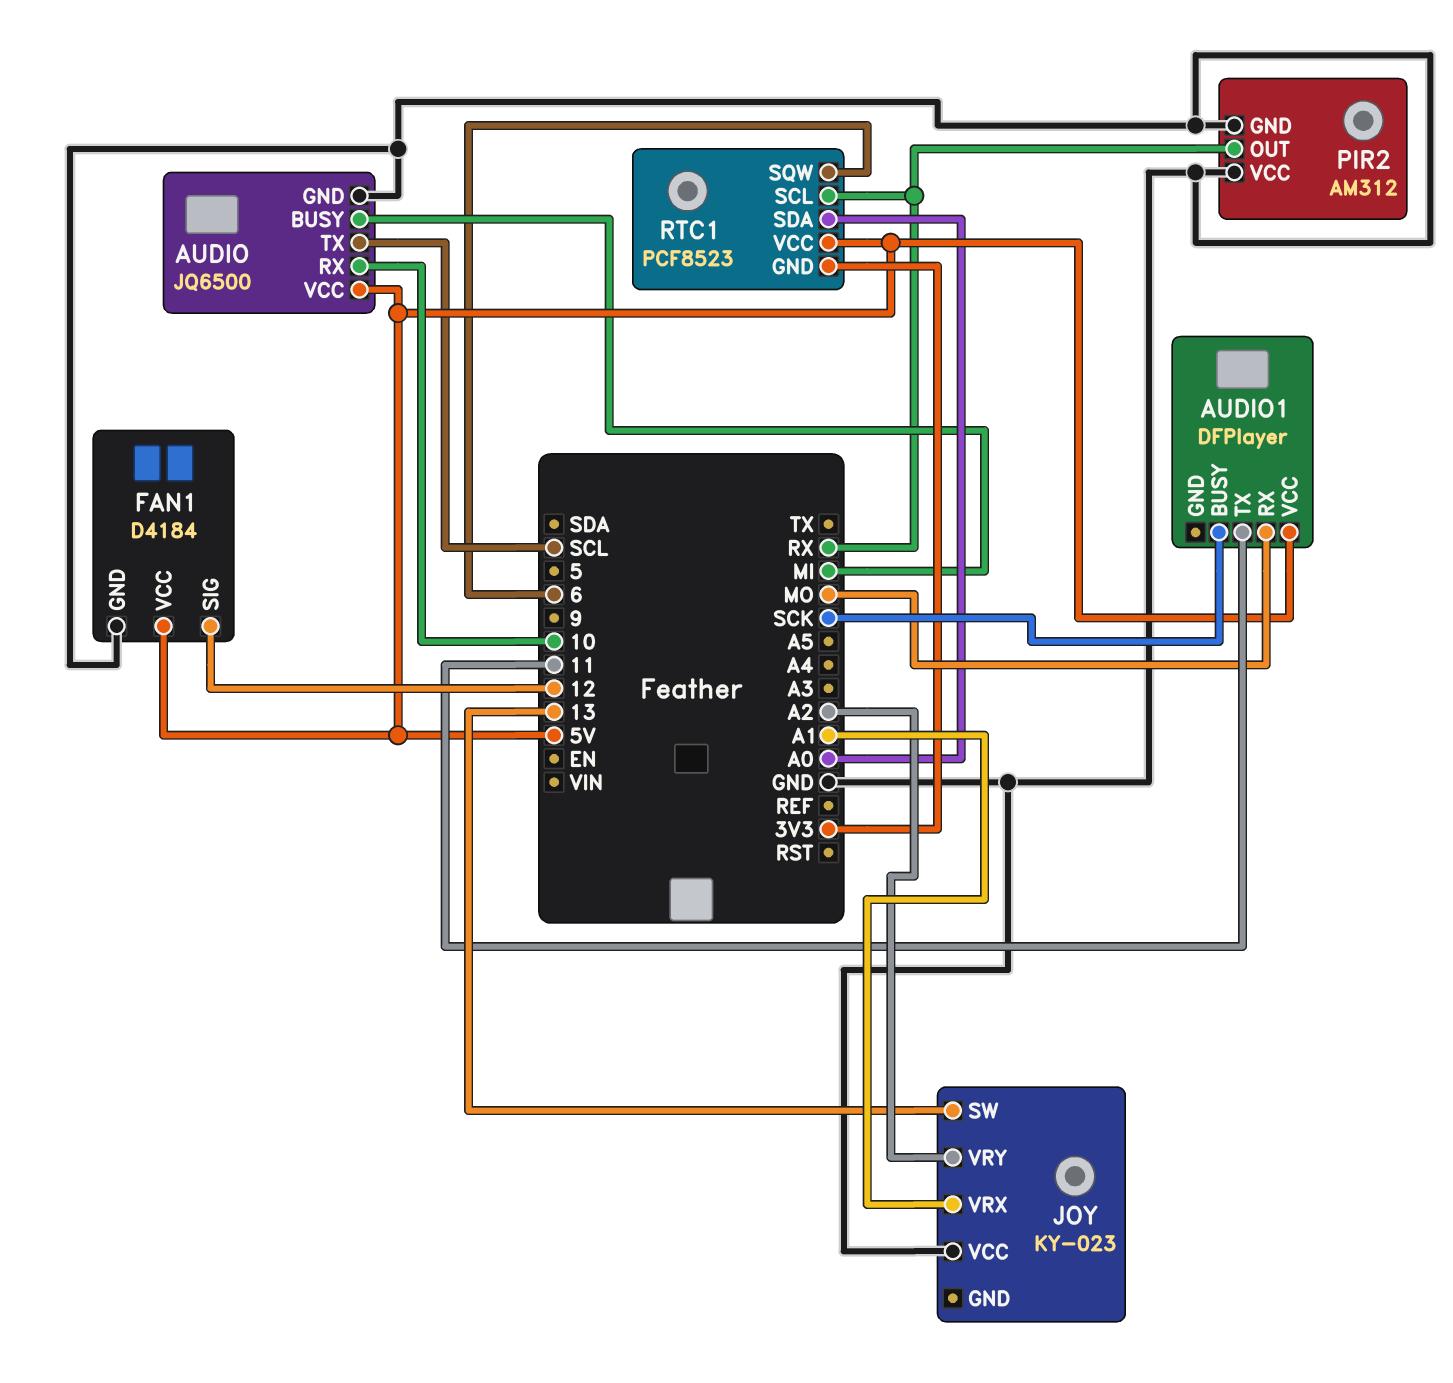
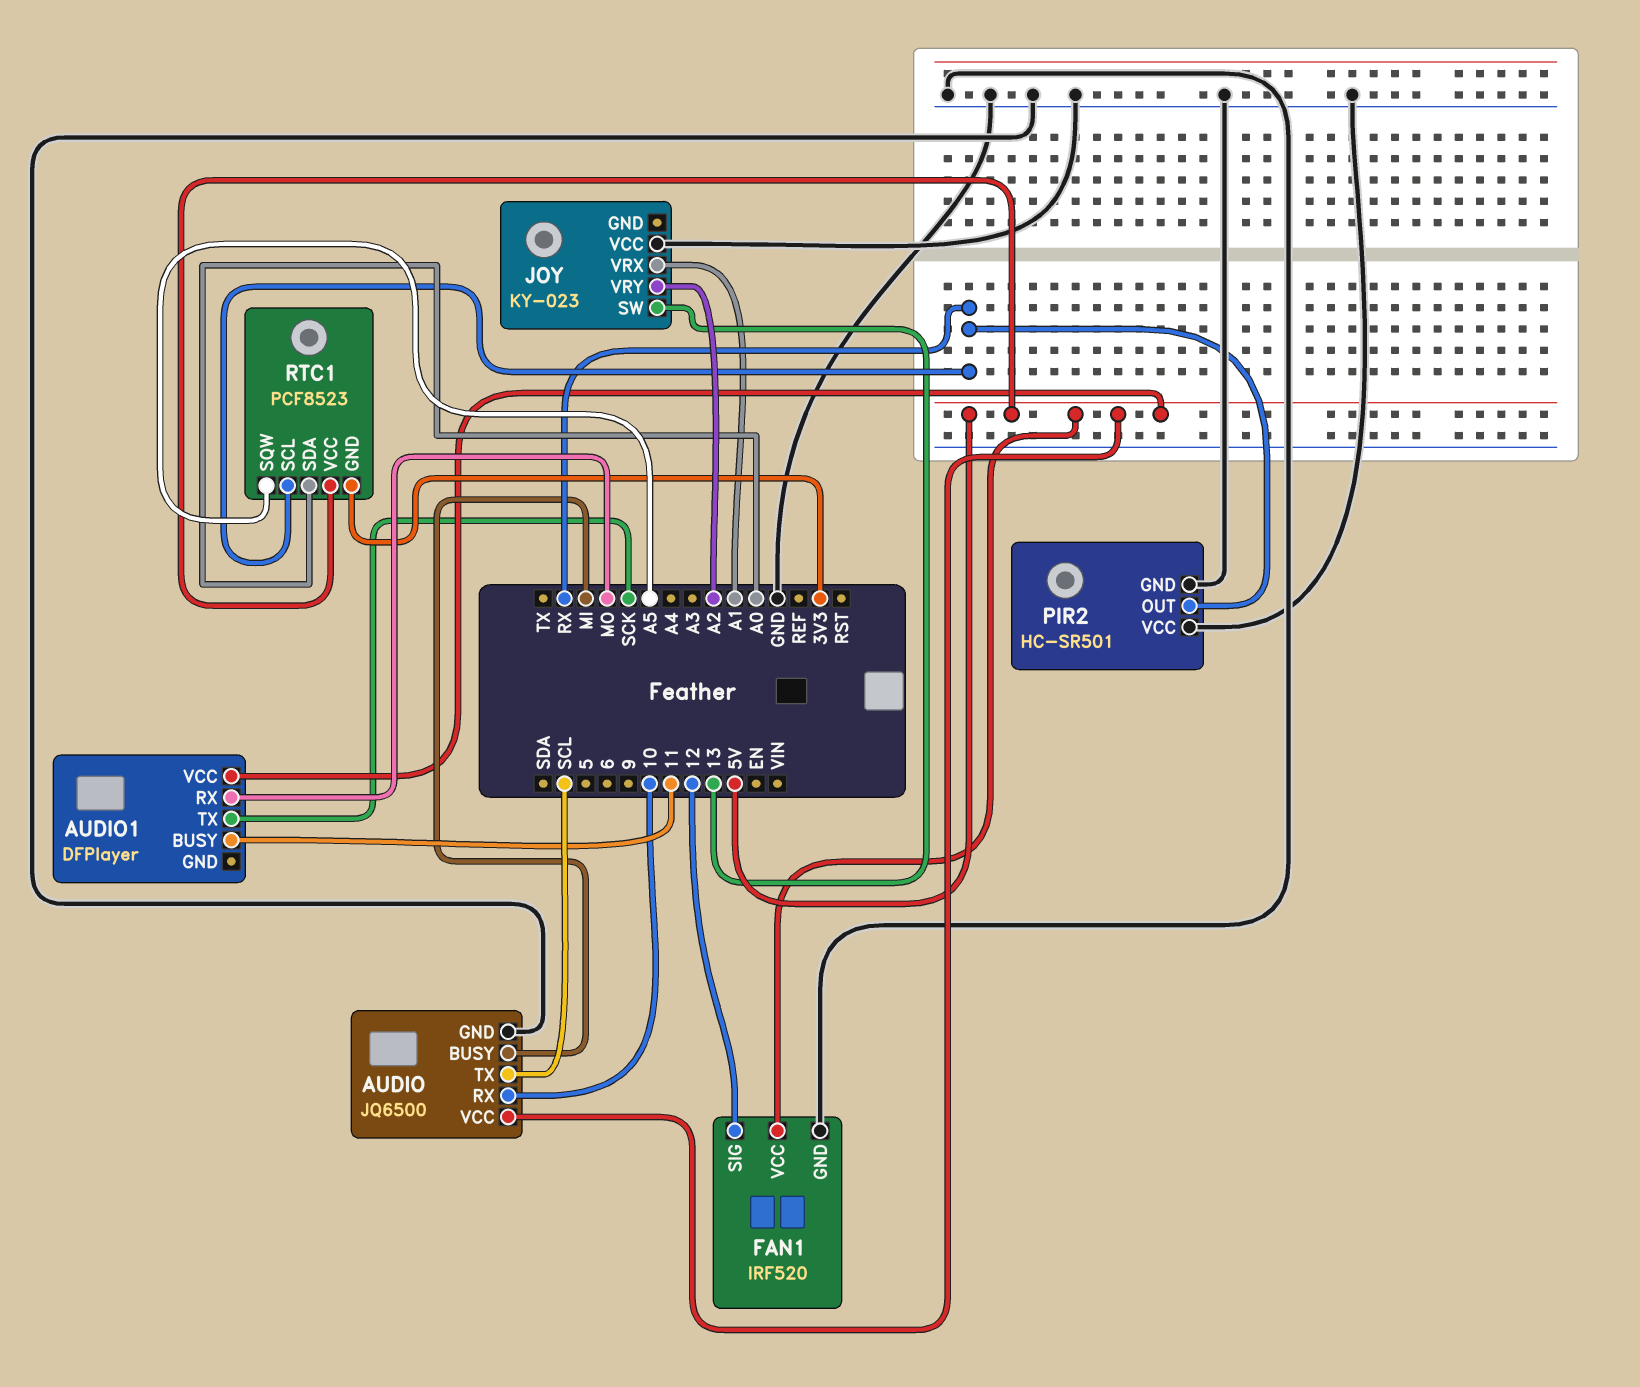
AUDIO1 pin BUSY: SCK -> 11
AUDIO1 pin TX: 11 -> SCK
FAN1: D4184 -> IRF520
PIR2: AM312 -> HC-SR501
RTC1 pin SQW: 6 -> A5

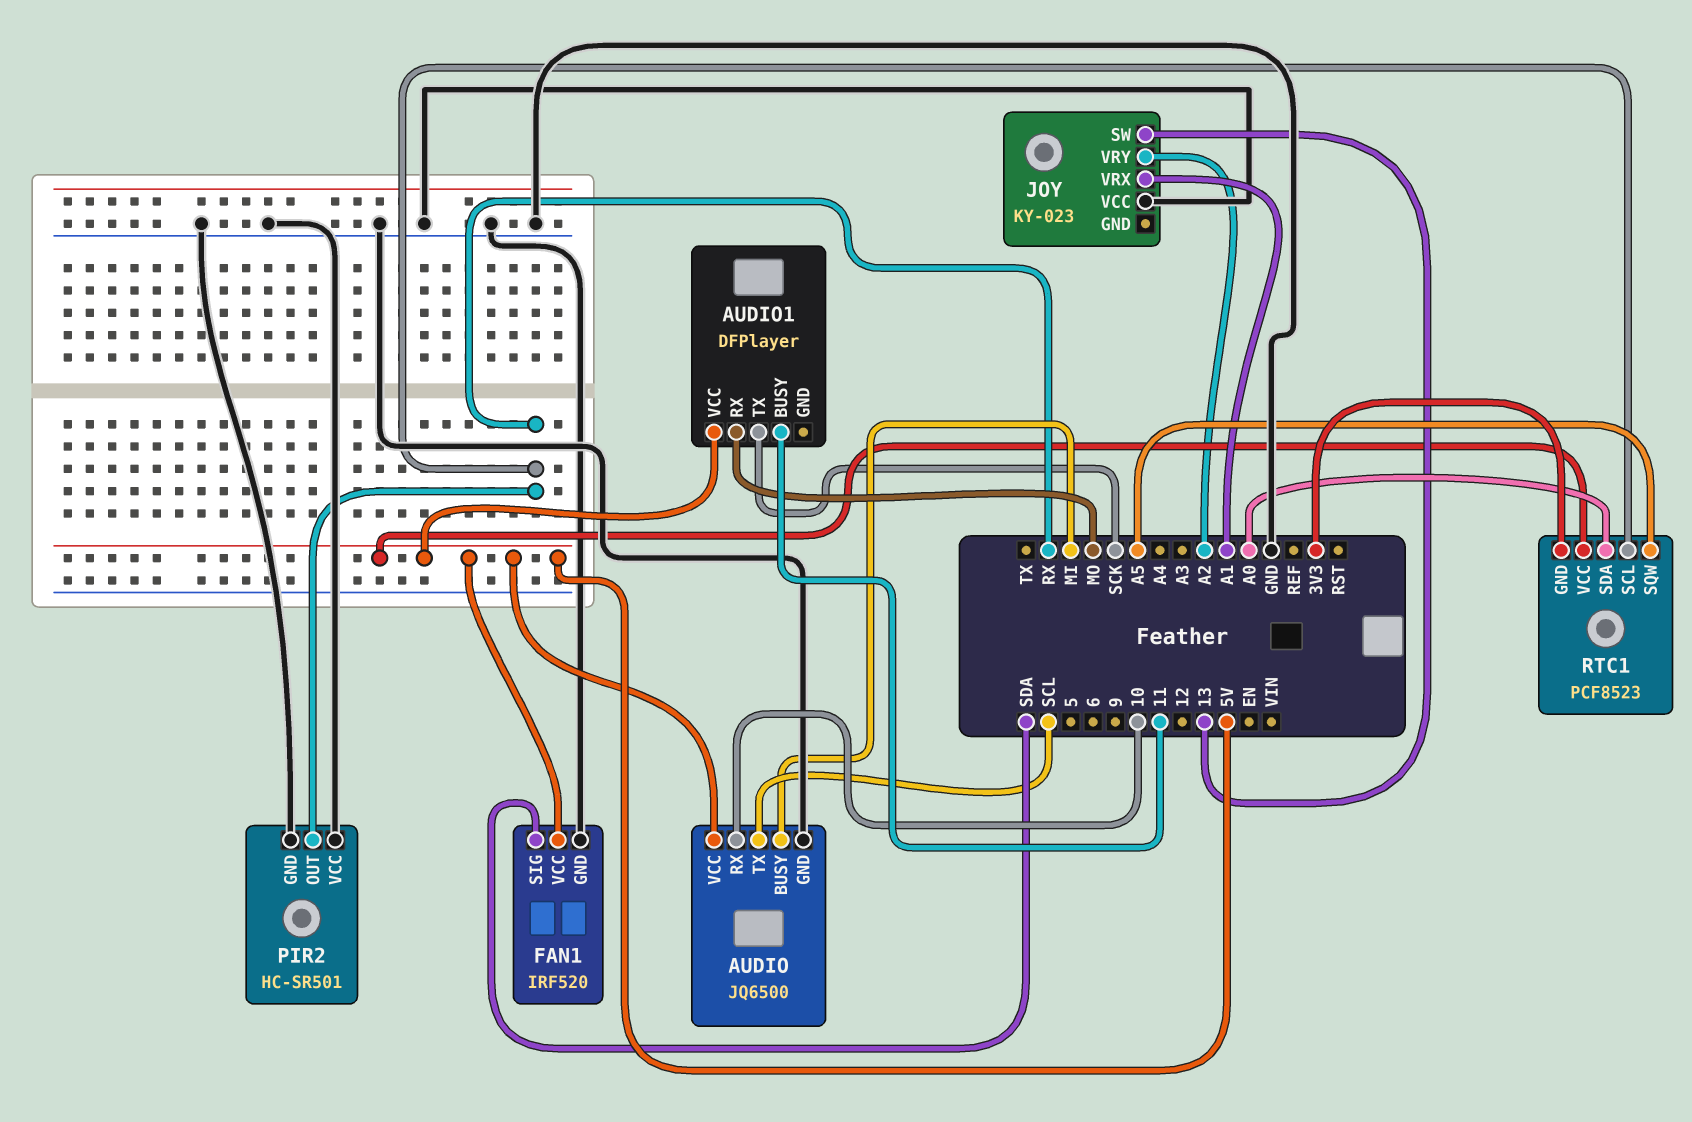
FAN1 pin SIG: 12 -> SDA

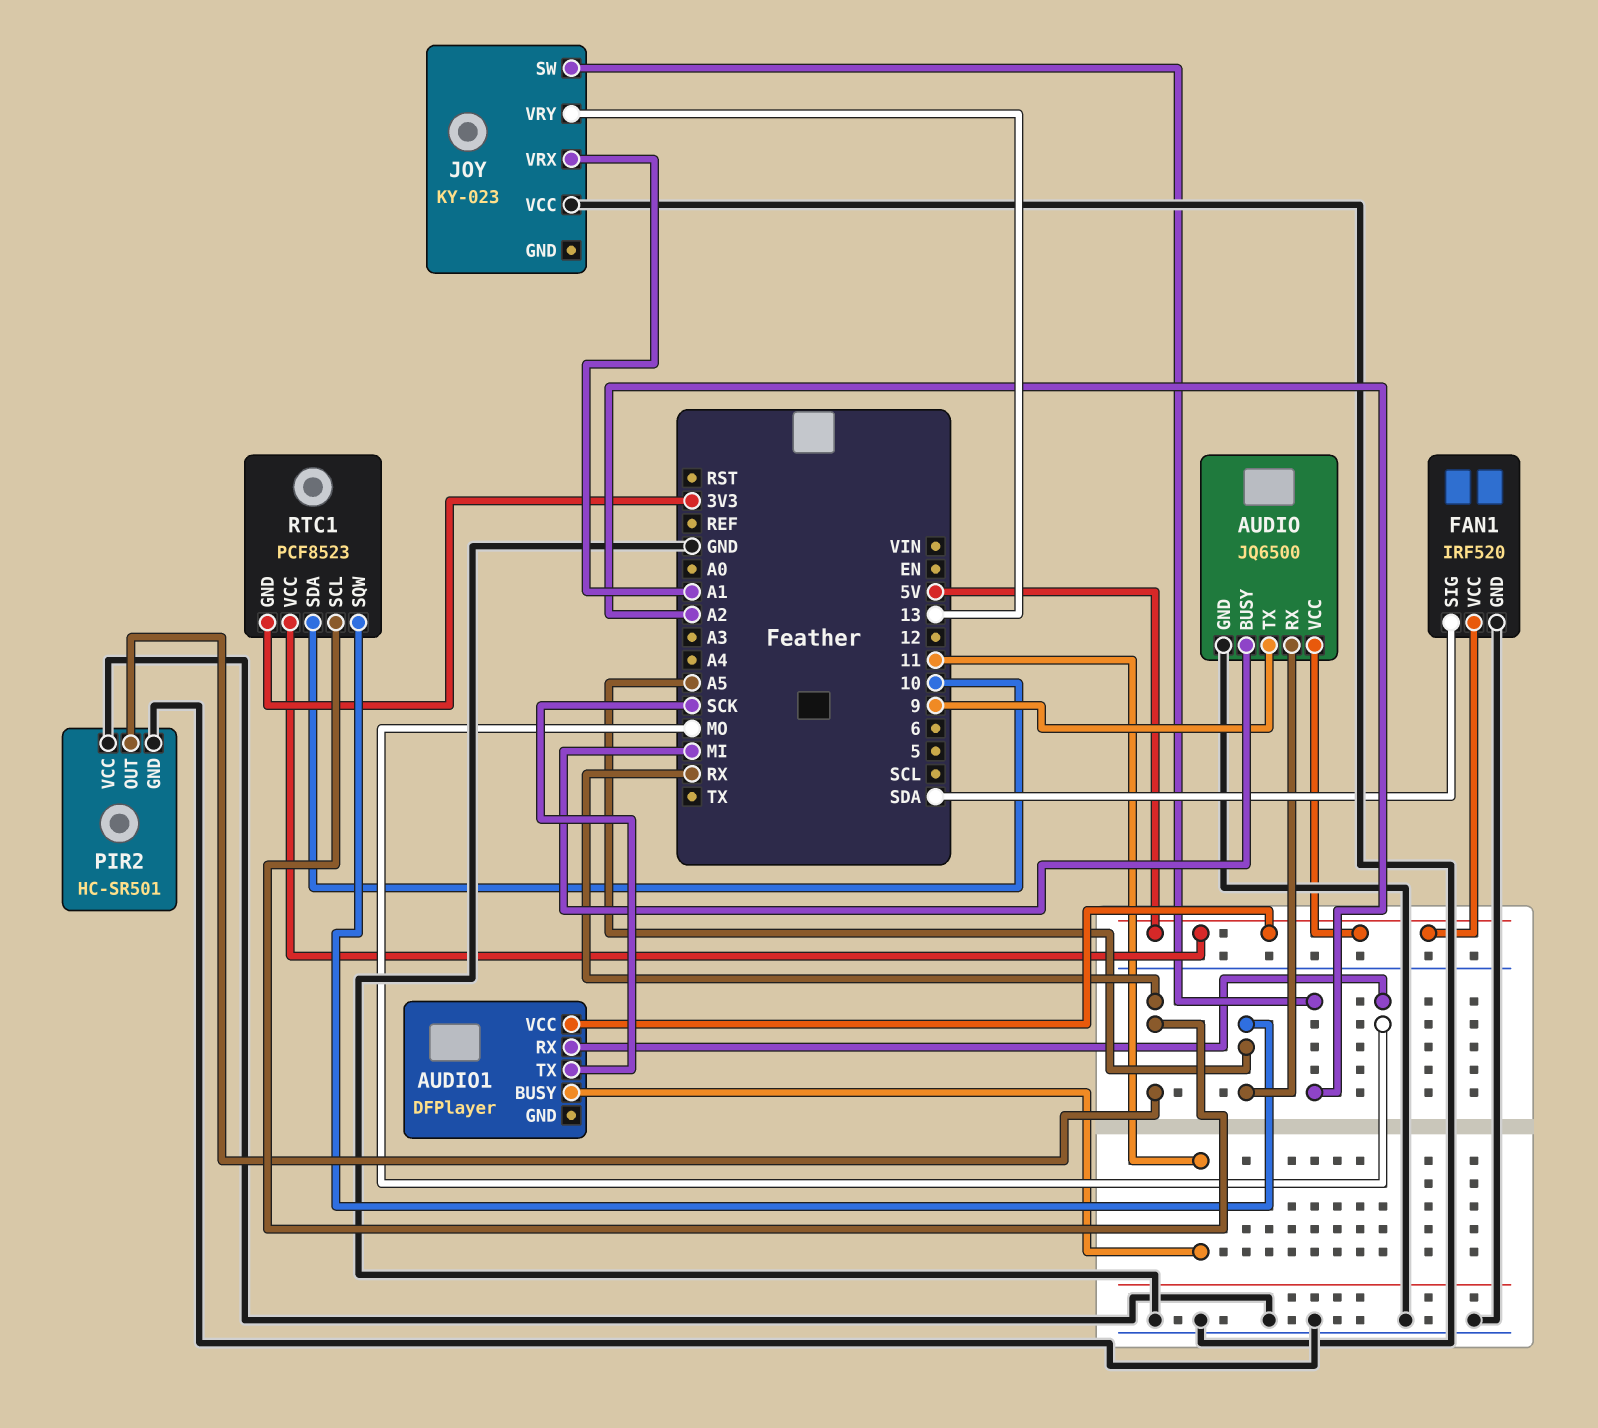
AUDIO pin RX: 10 -> A5
AUDIO pin TX: SCL -> 9
JOY pin SW: 13 -> A2
JOY pin VRY: A2 -> 13
RTC1 pin SDA: A0 -> 10

